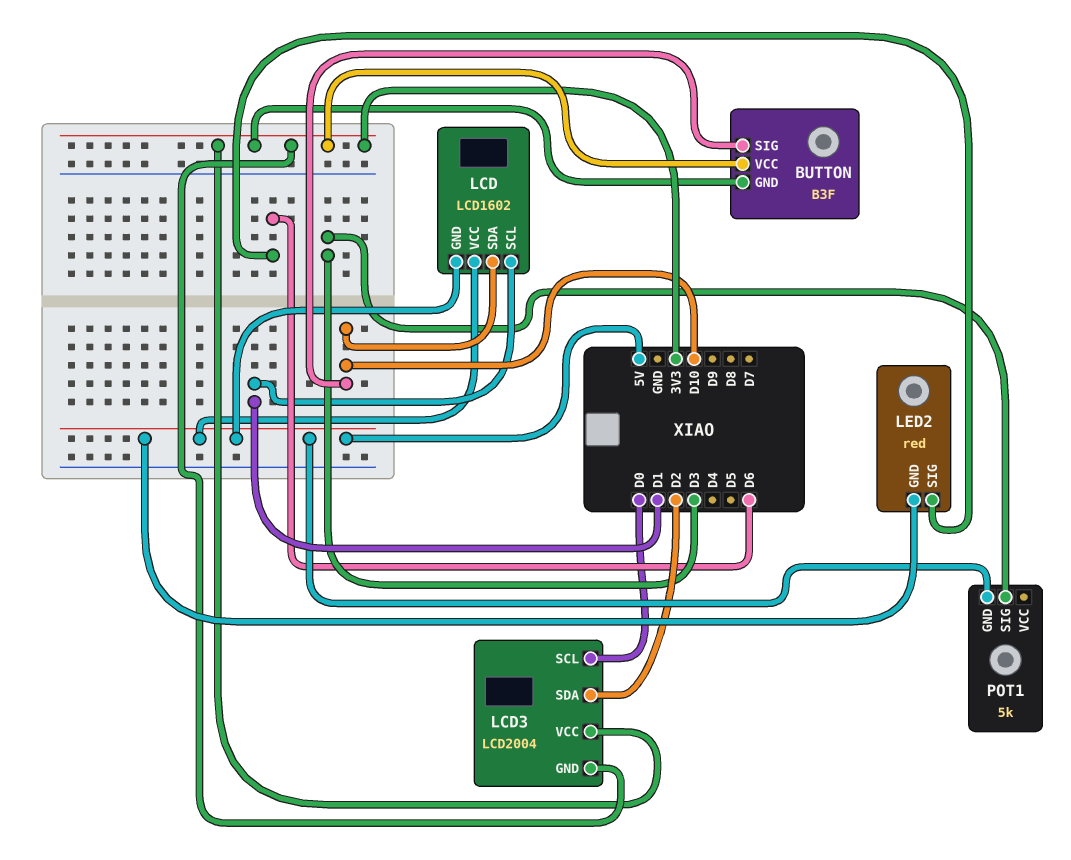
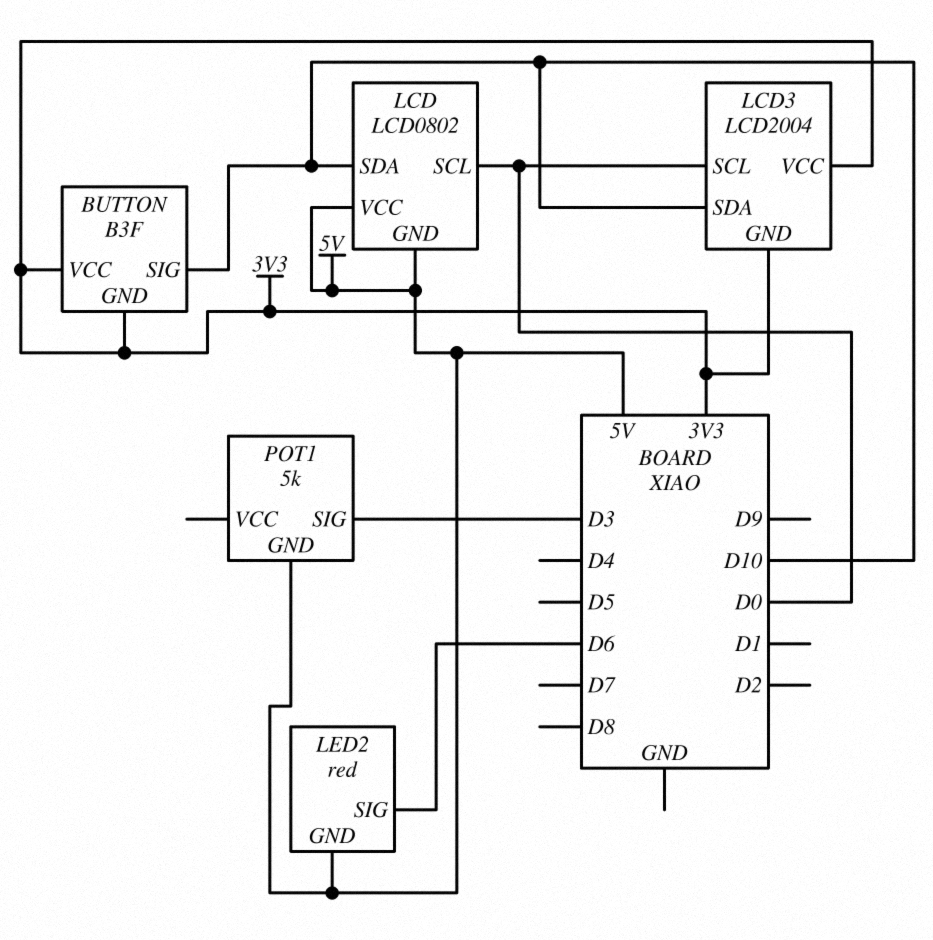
LCD: LCD1602 -> LCD0802
LCD pin SCL: D1 -> D0
LCD3 pin SDA: D2 -> D10

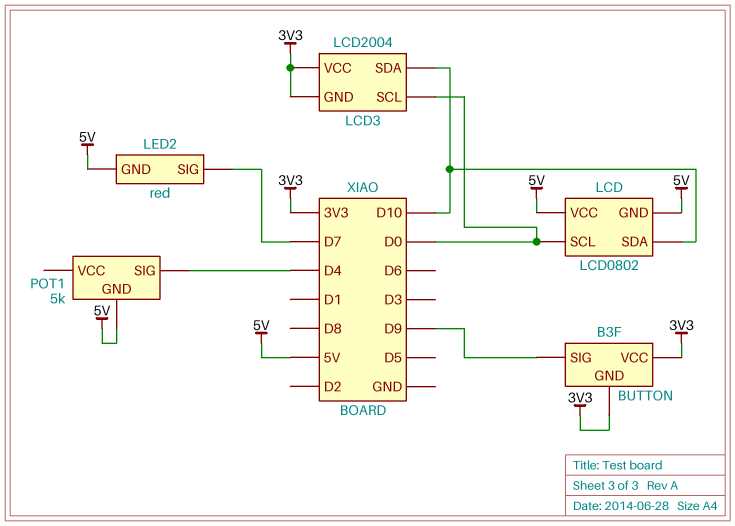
BUTTON pin SIG: D10 -> D9
LED2 pin SIG: D6 -> D7
POT1 pin SIG: D3 -> D4

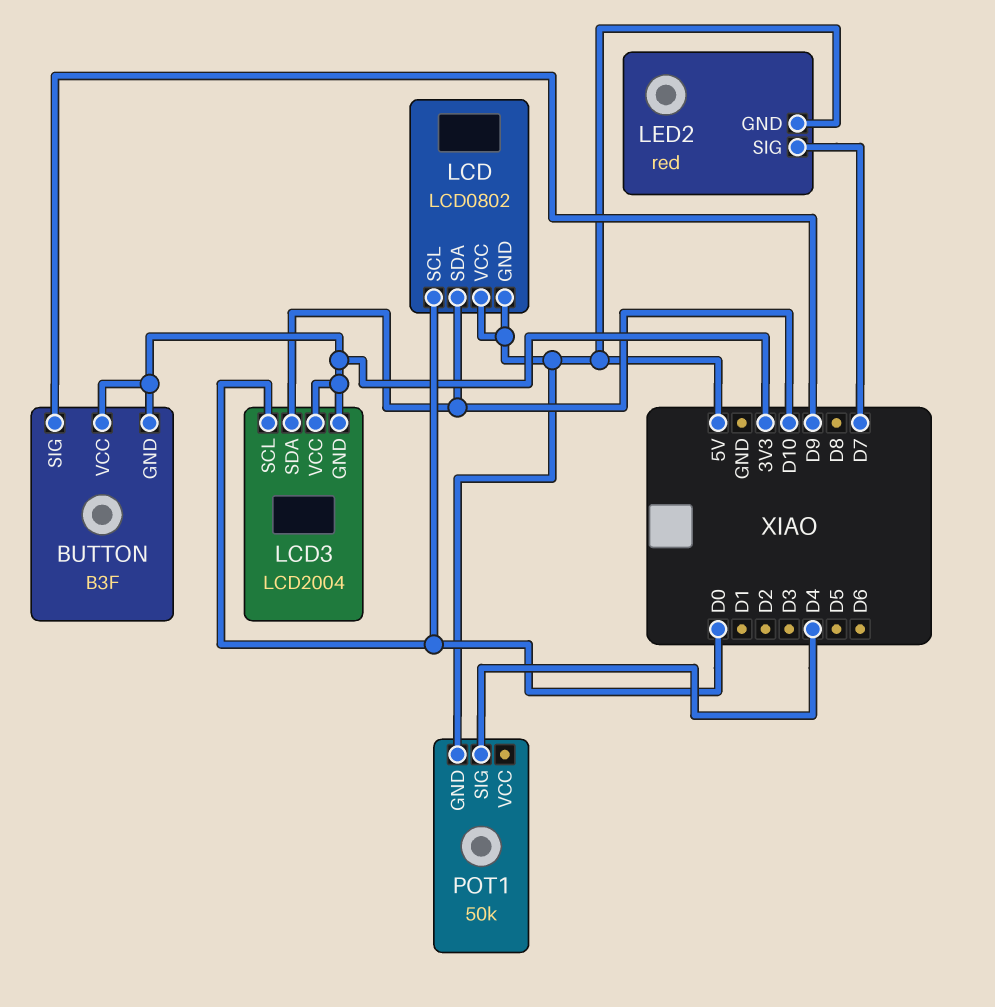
POT1: 5k -> 50k

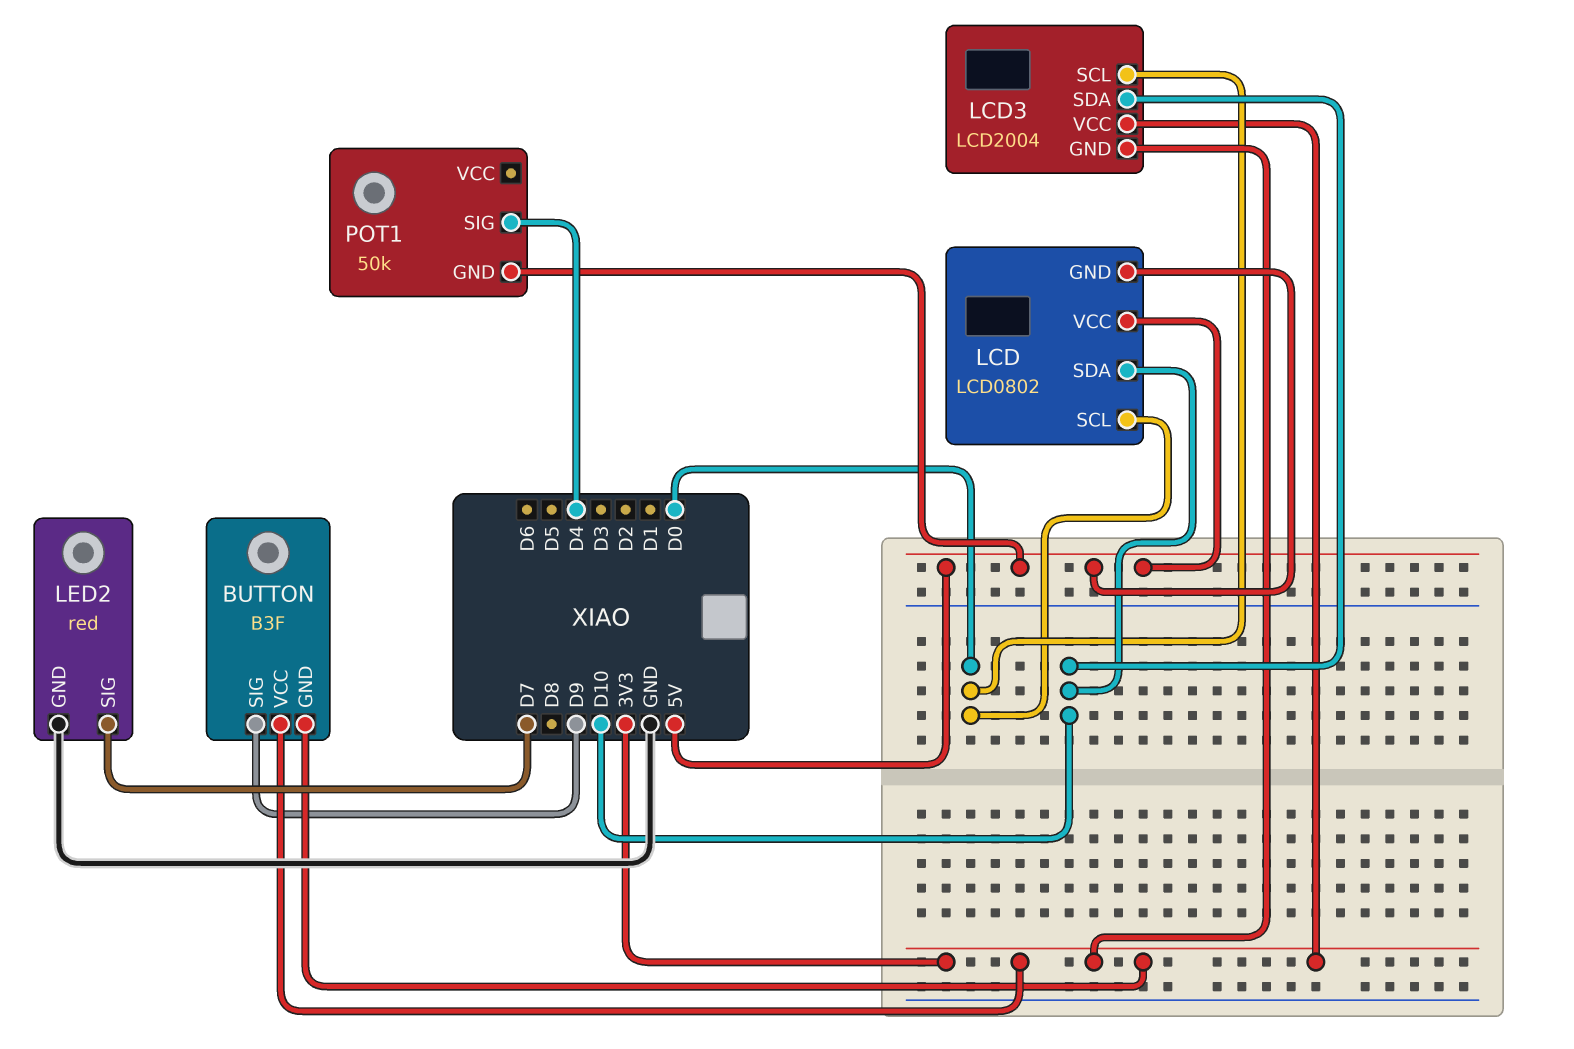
LED2 pin GND: 5V -> GND

